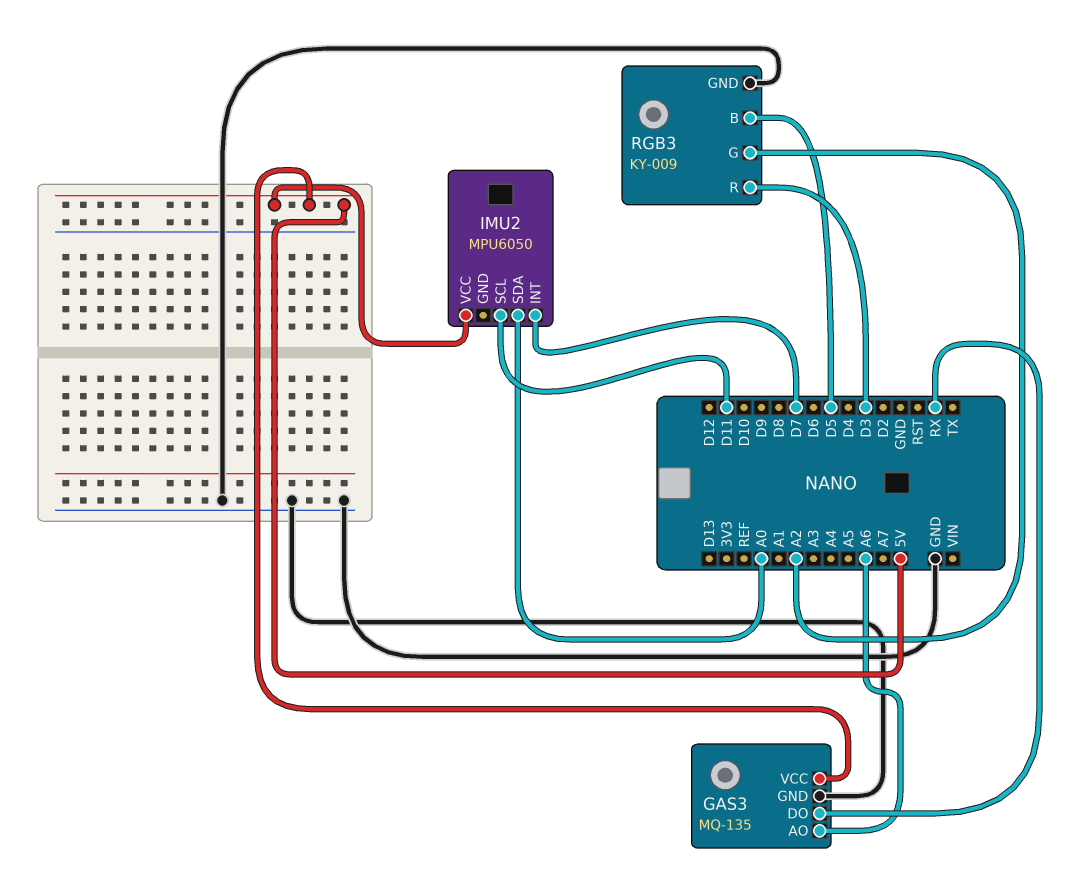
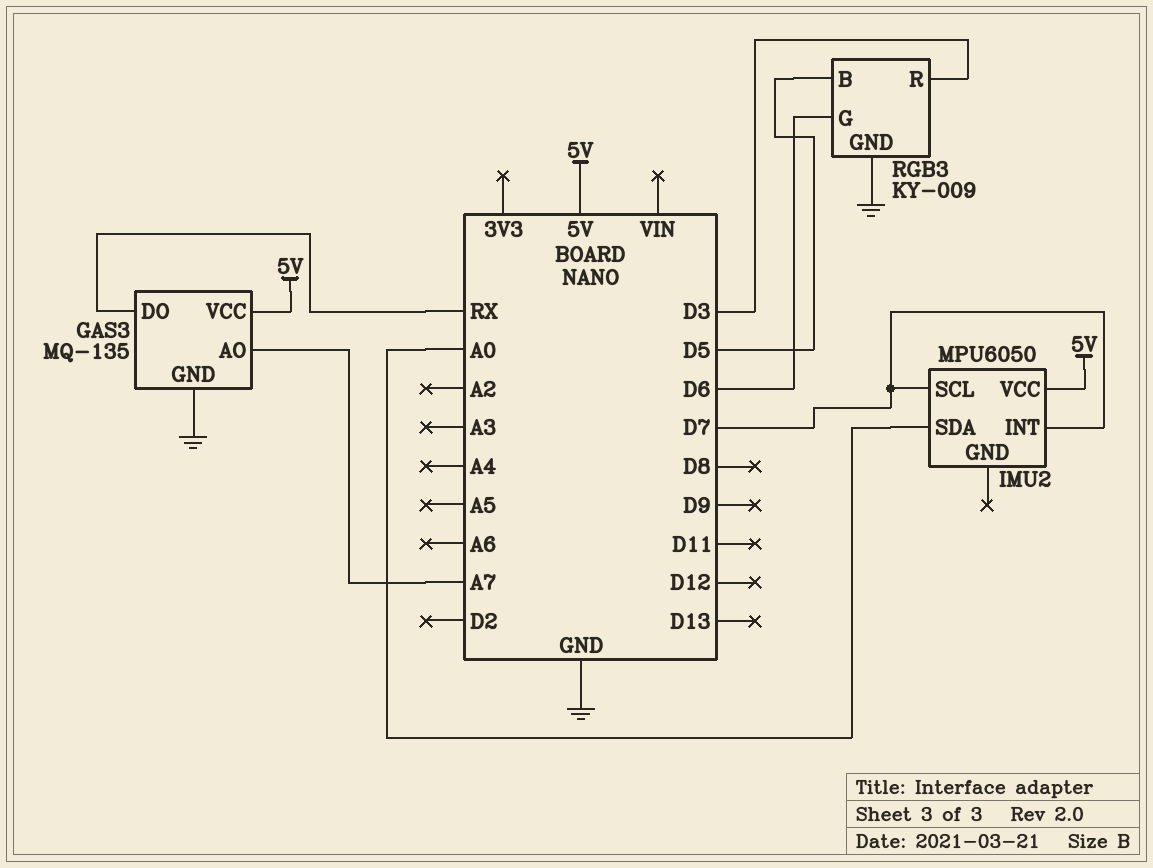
GAS3 pin AO: A6 -> A7
IMU2 pin SCL: D11 -> D7
RGB3 pin G: A2 -> D6

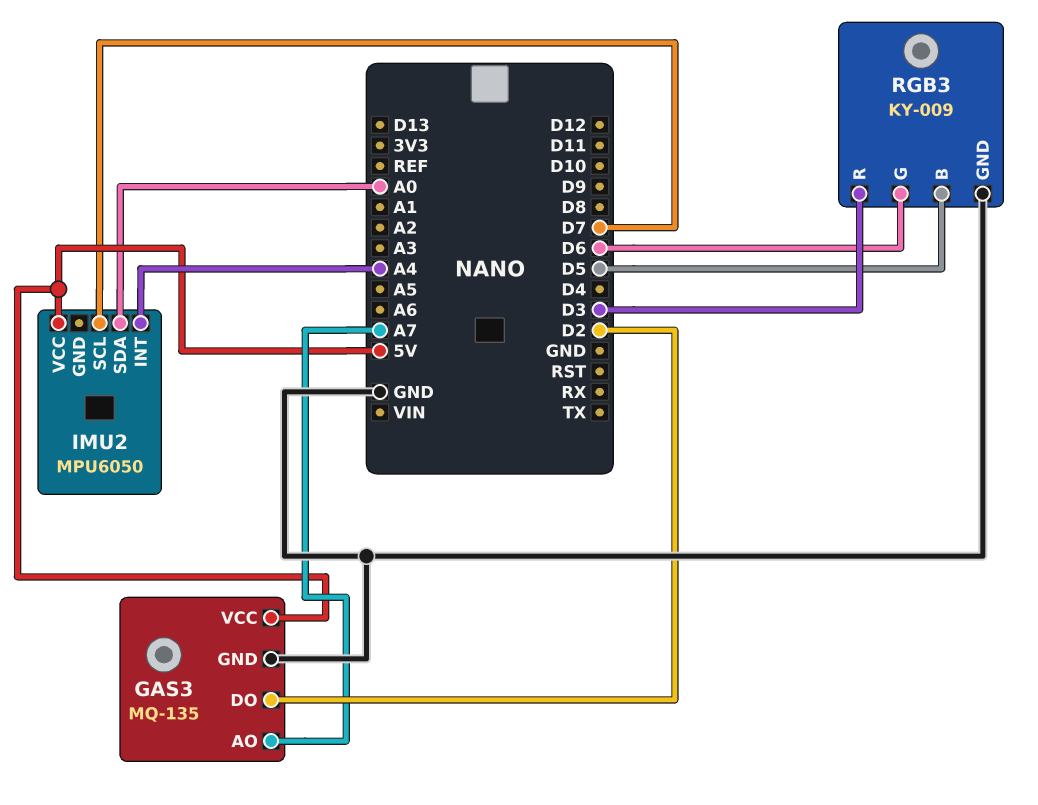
GAS3 pin DO: RX -> D2
IMU2 pin INT: D7 -> A4

